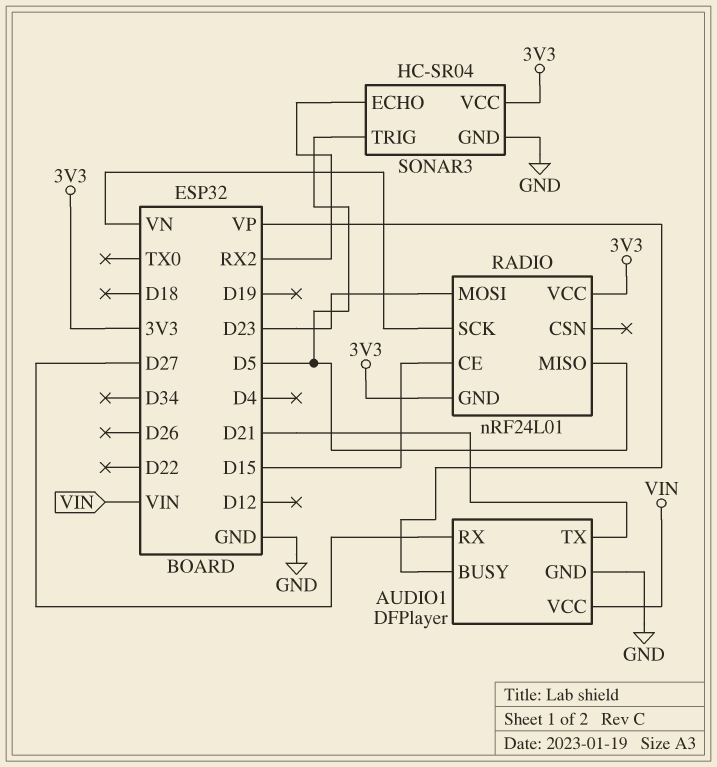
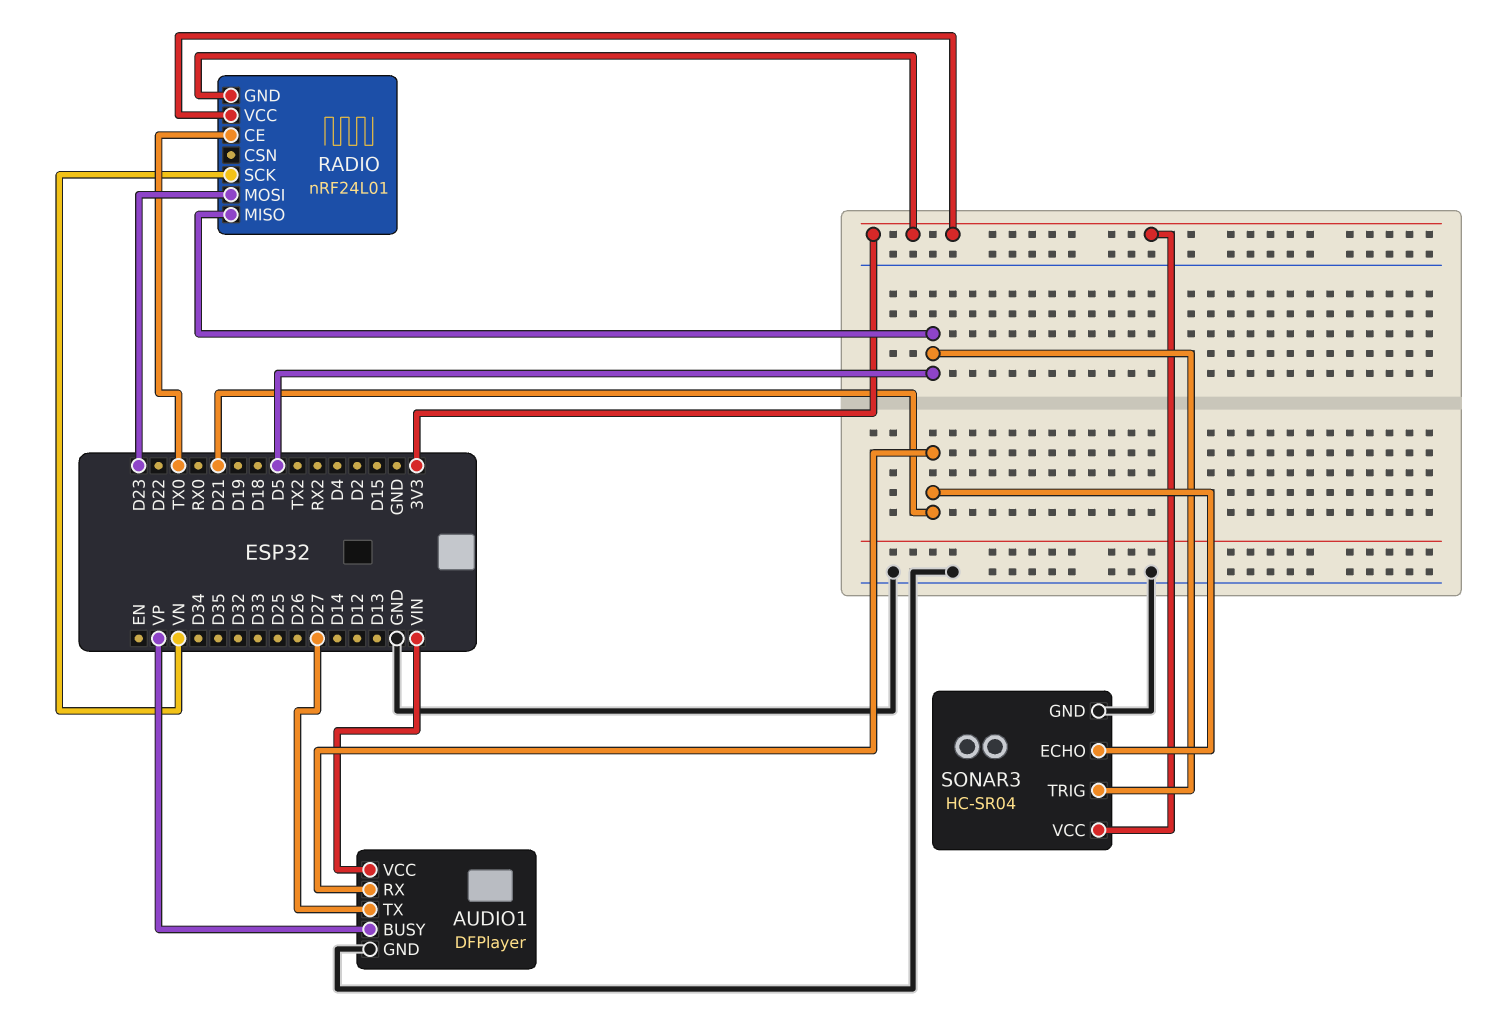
AUDIO1 pin RX: D27 -> D21
AUDIO1 pin TX: D21 -> D27
RADIO pin CE: D15 -> TX0
SONAR3 pin ECHO: RX2 -> D21

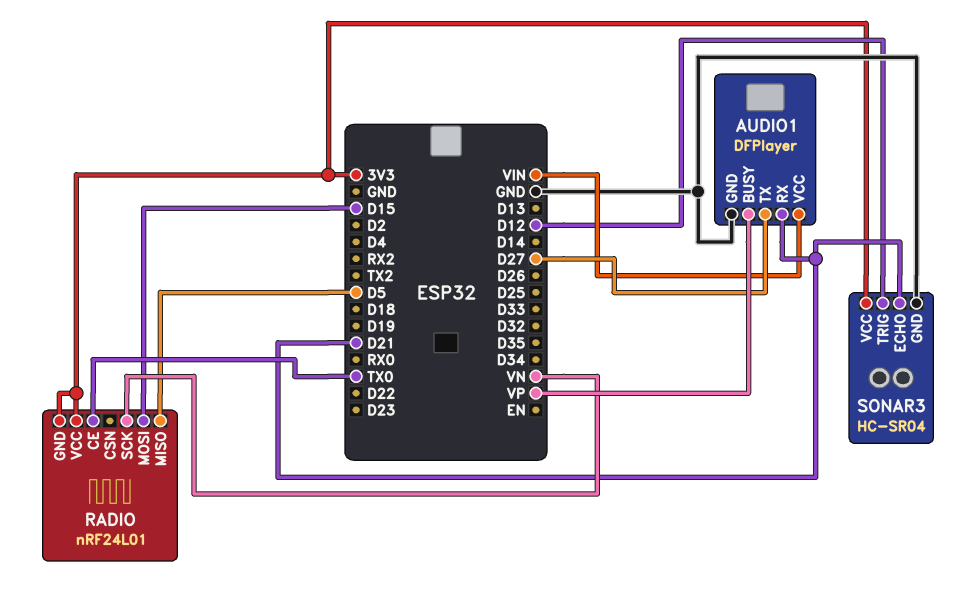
RADIO pin MOSI: D23 -> D15
SONAR3 pin TRIG: D5 -> D12

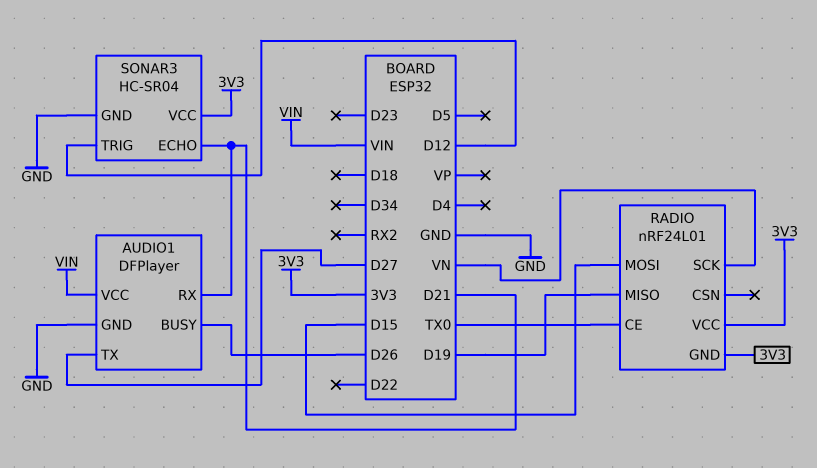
AUDIO1 pin BUSY: VP -> D26
RADIO pin MISO: D5 -> D19

